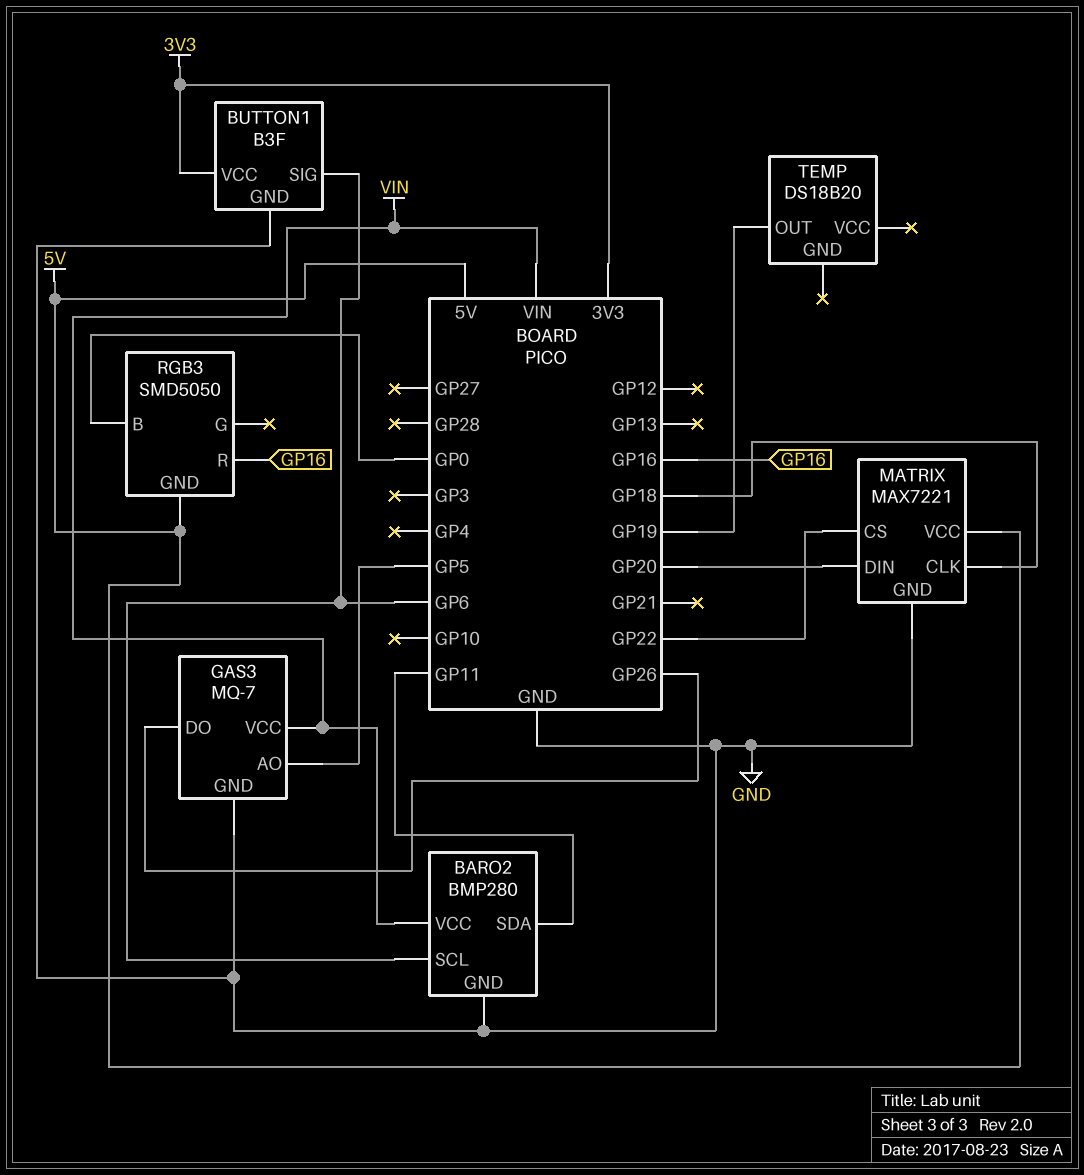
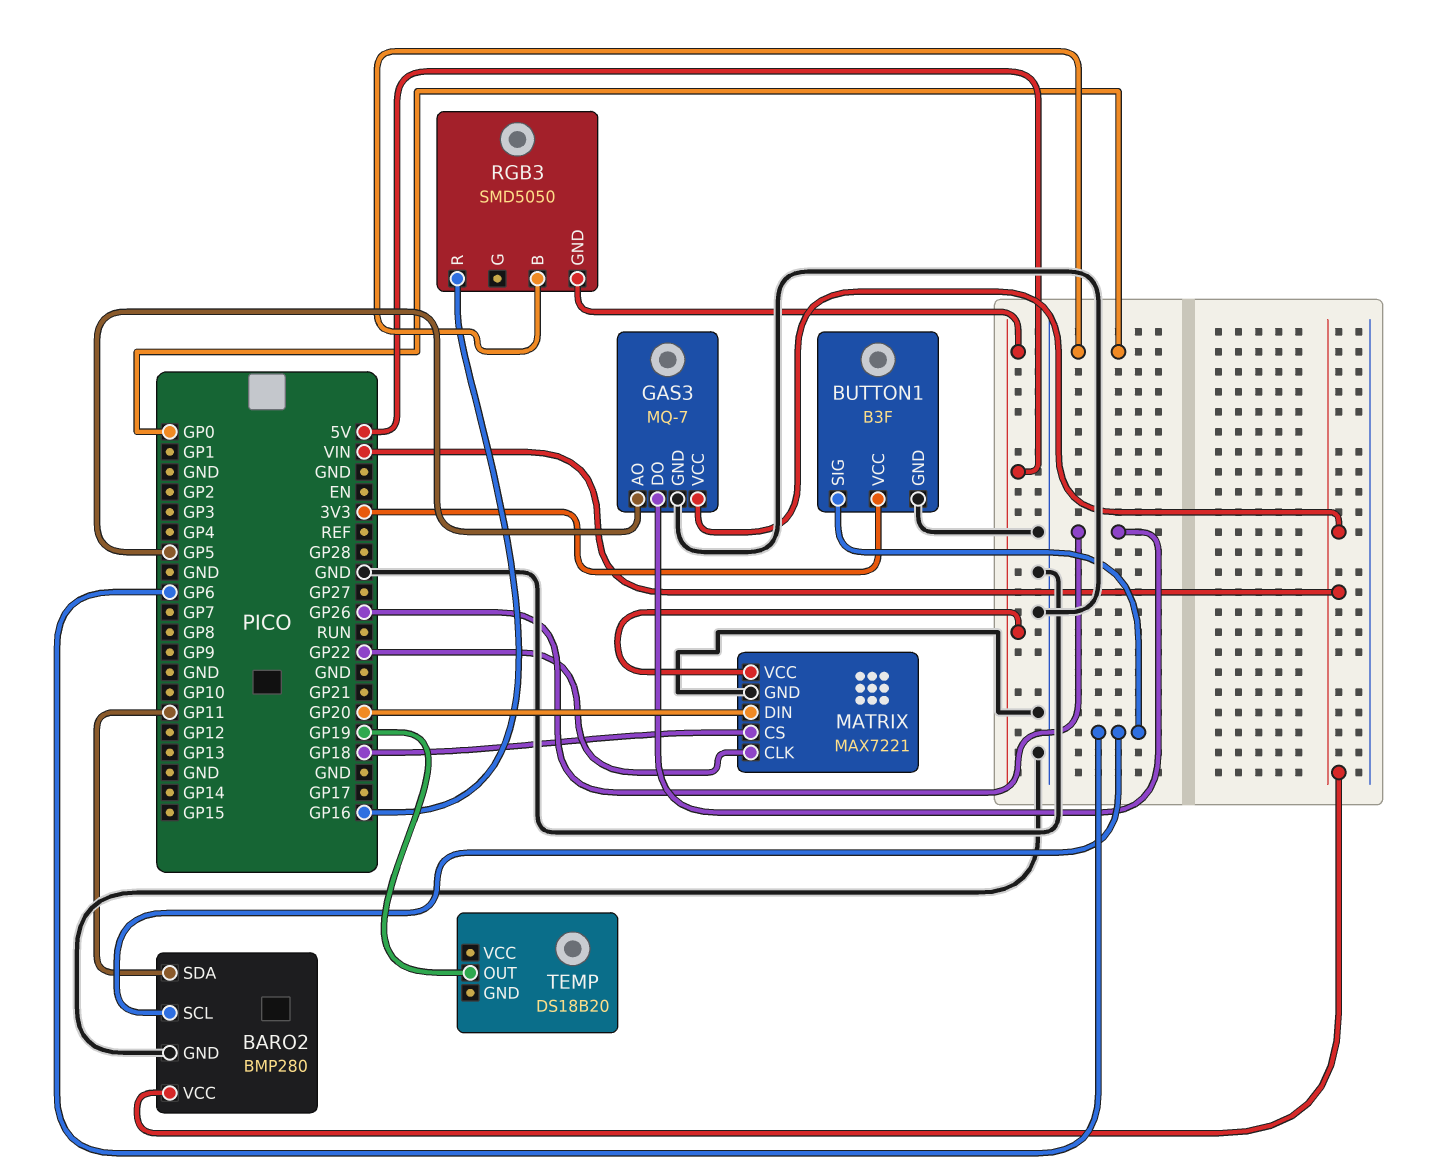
MATRIX pin CLK: GP18 -> GP22
MATRIX pin CS: GP22 -> GP18

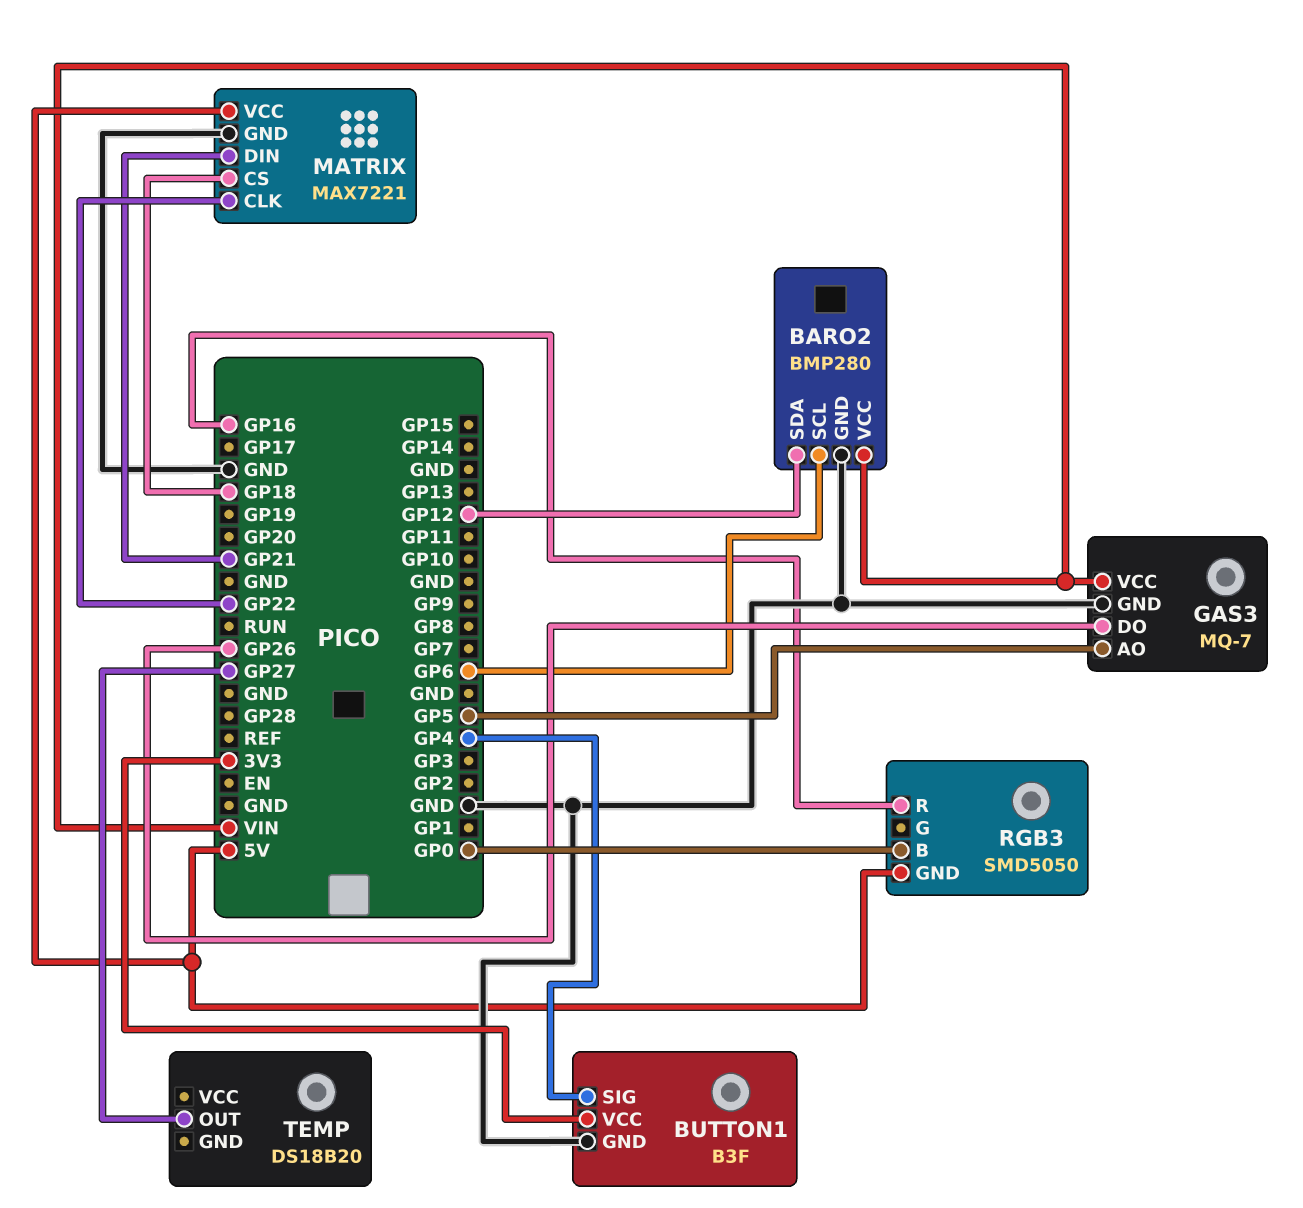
BARO2 pin SDA: GP11 -> GP12
BUTTON1 pin SIG: GP6 -> GP4
MATRIX pin DIN: GP20 -> GP21
TEMP pin OUT: GP19 -> GP27

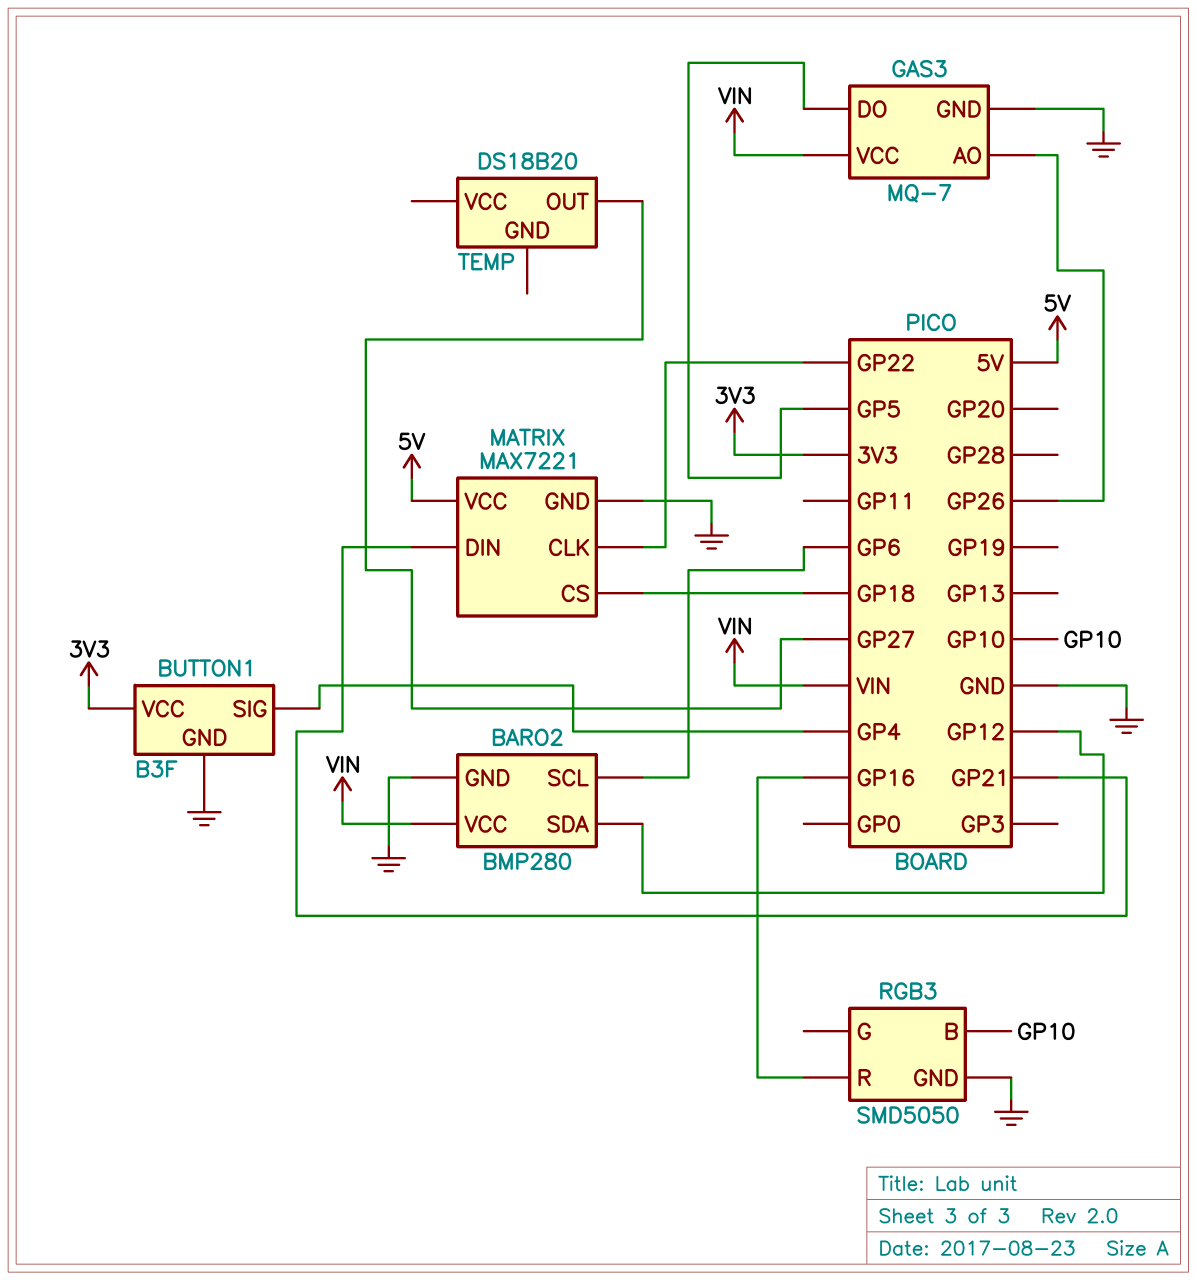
GAS3 pin AO: GP5 -> GP26
GAS3 pin DO: GP26 -> GP5
RGB3 pin B: GP0 -> GP10
RGB3 pin GND: 5V -> GND

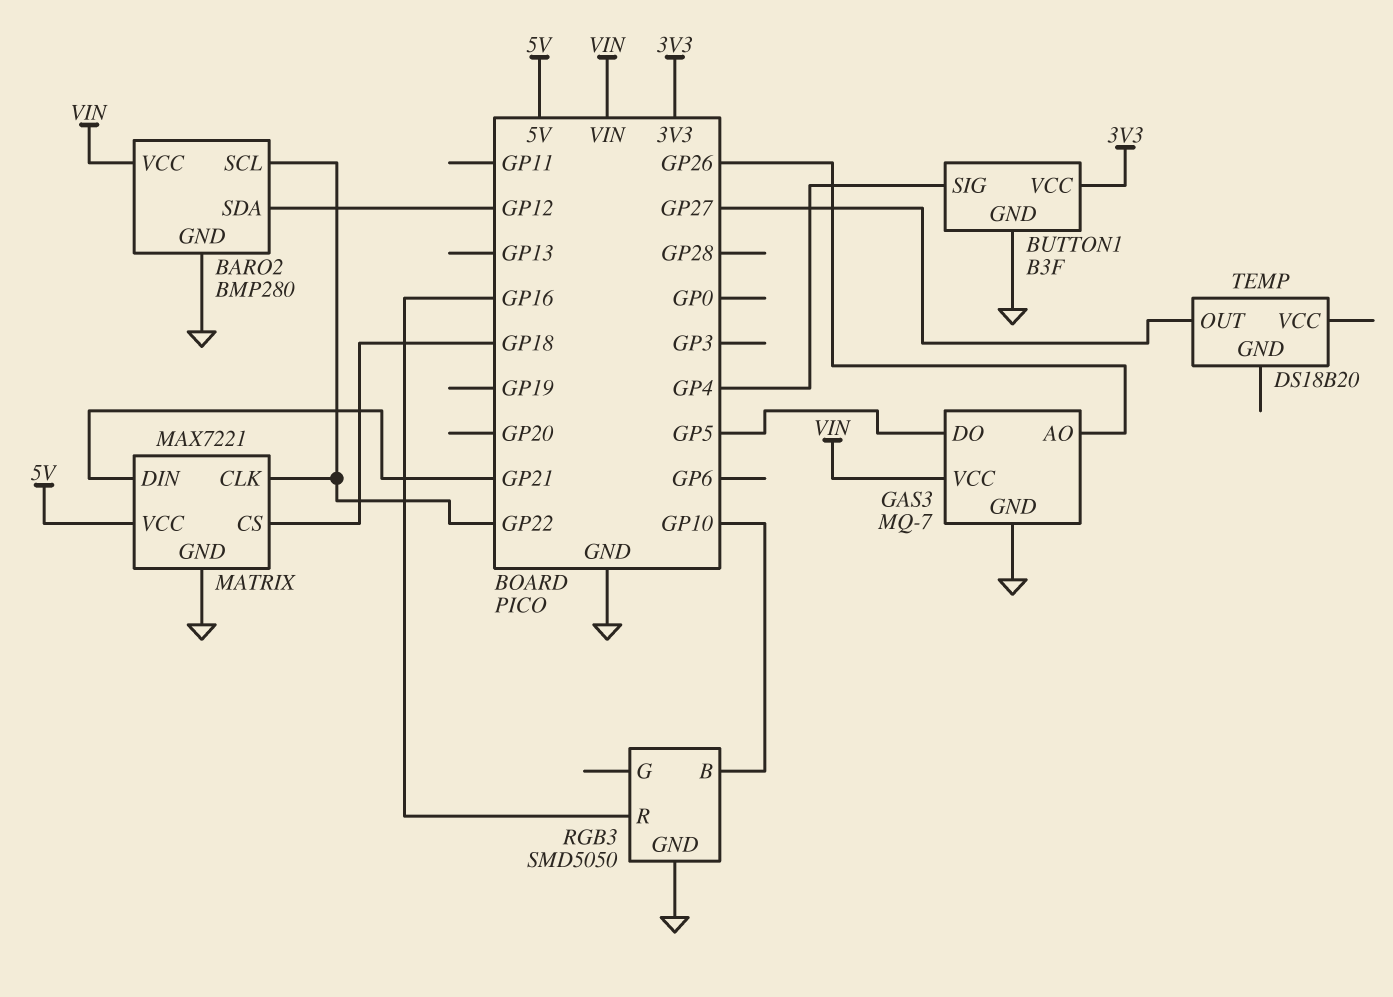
BARO2 pin SCL: GP6 -> GP22

